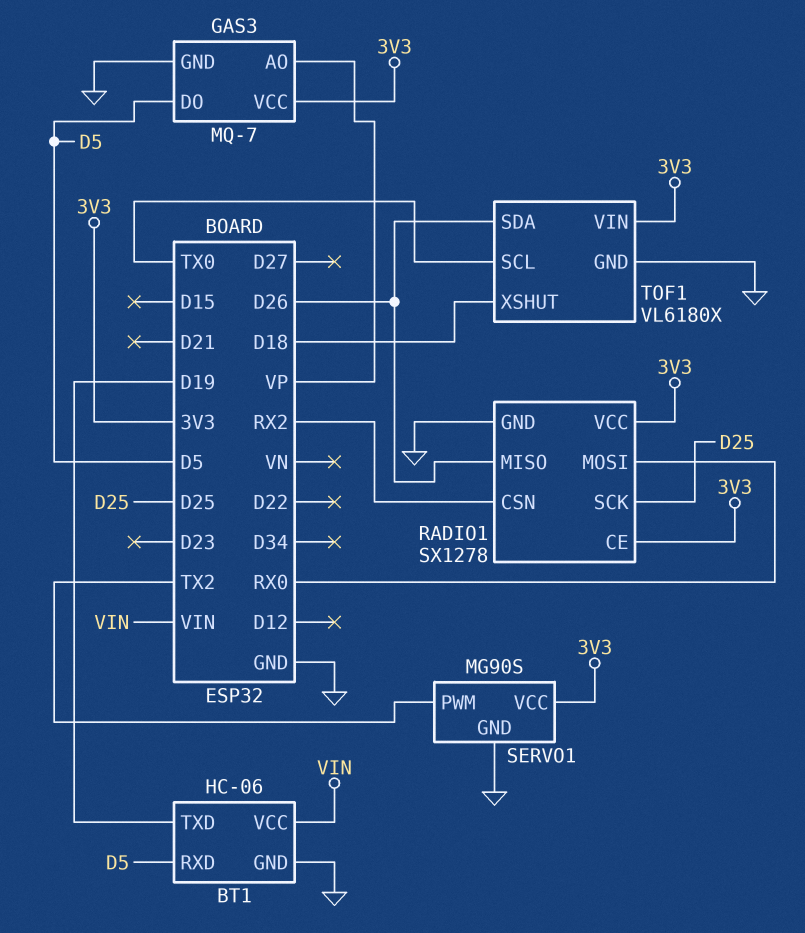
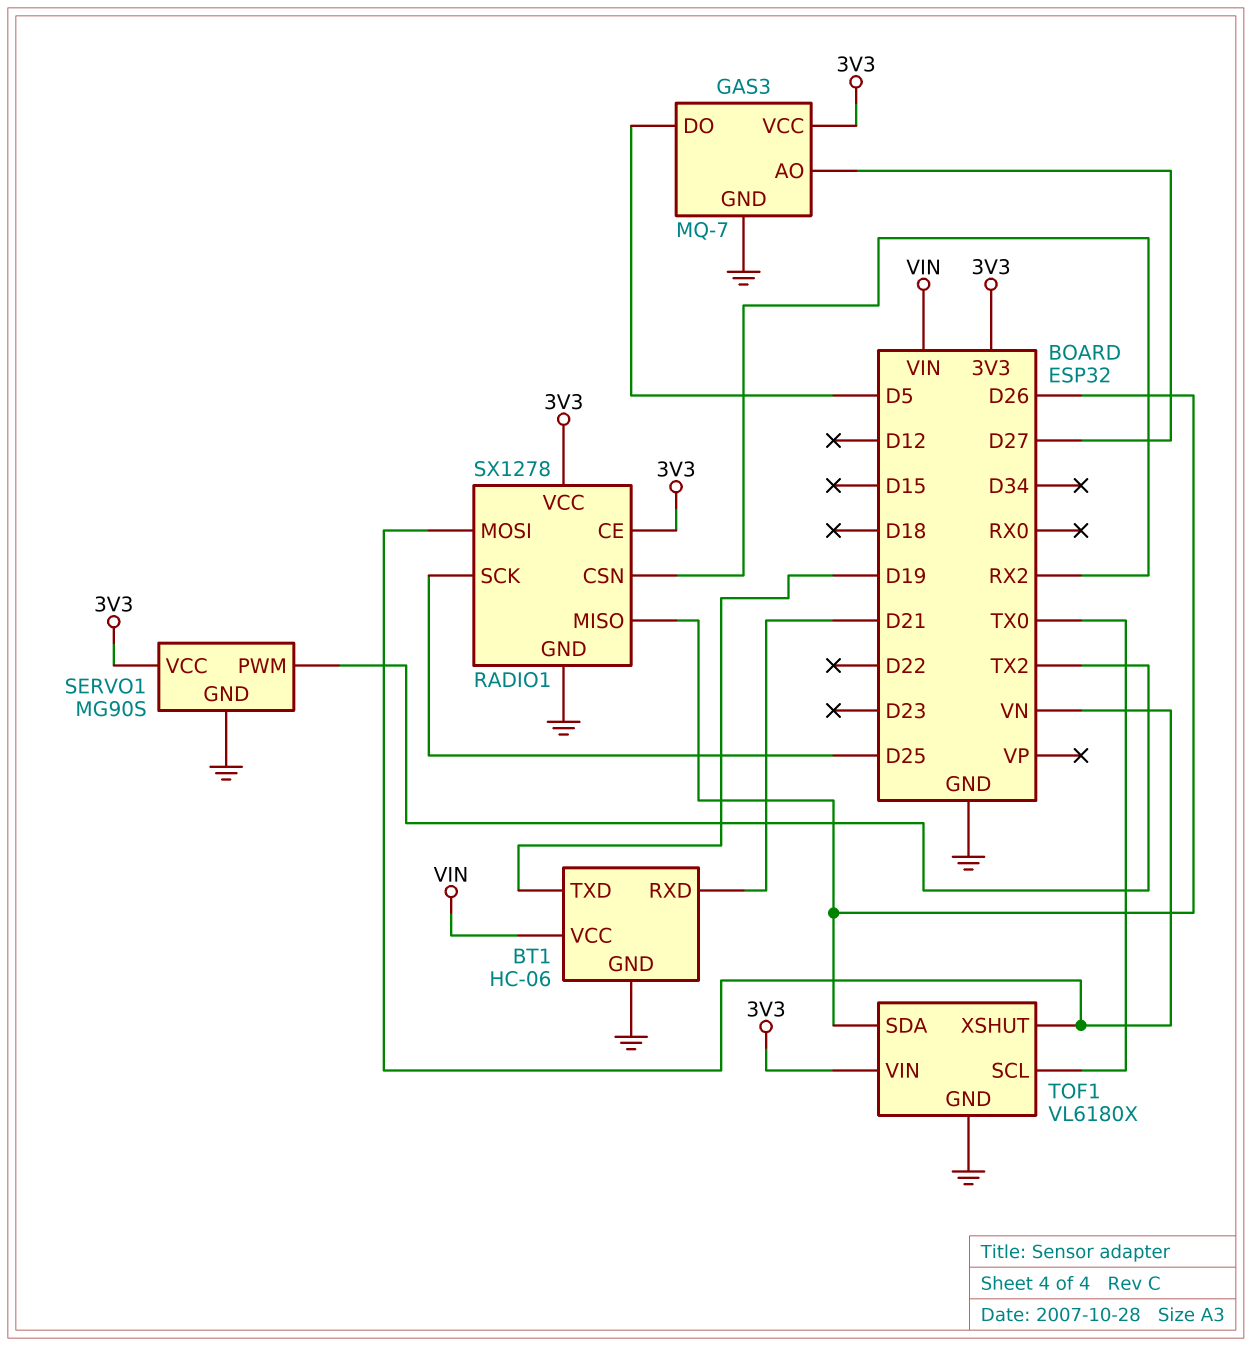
BT1 pin RXD: D5 -> D21
GAS3 pin AO: VP -> D27
RADIO1 pin MOSI: RX0 -> VN
TOF1 pin XSHUT: D18 -> VN

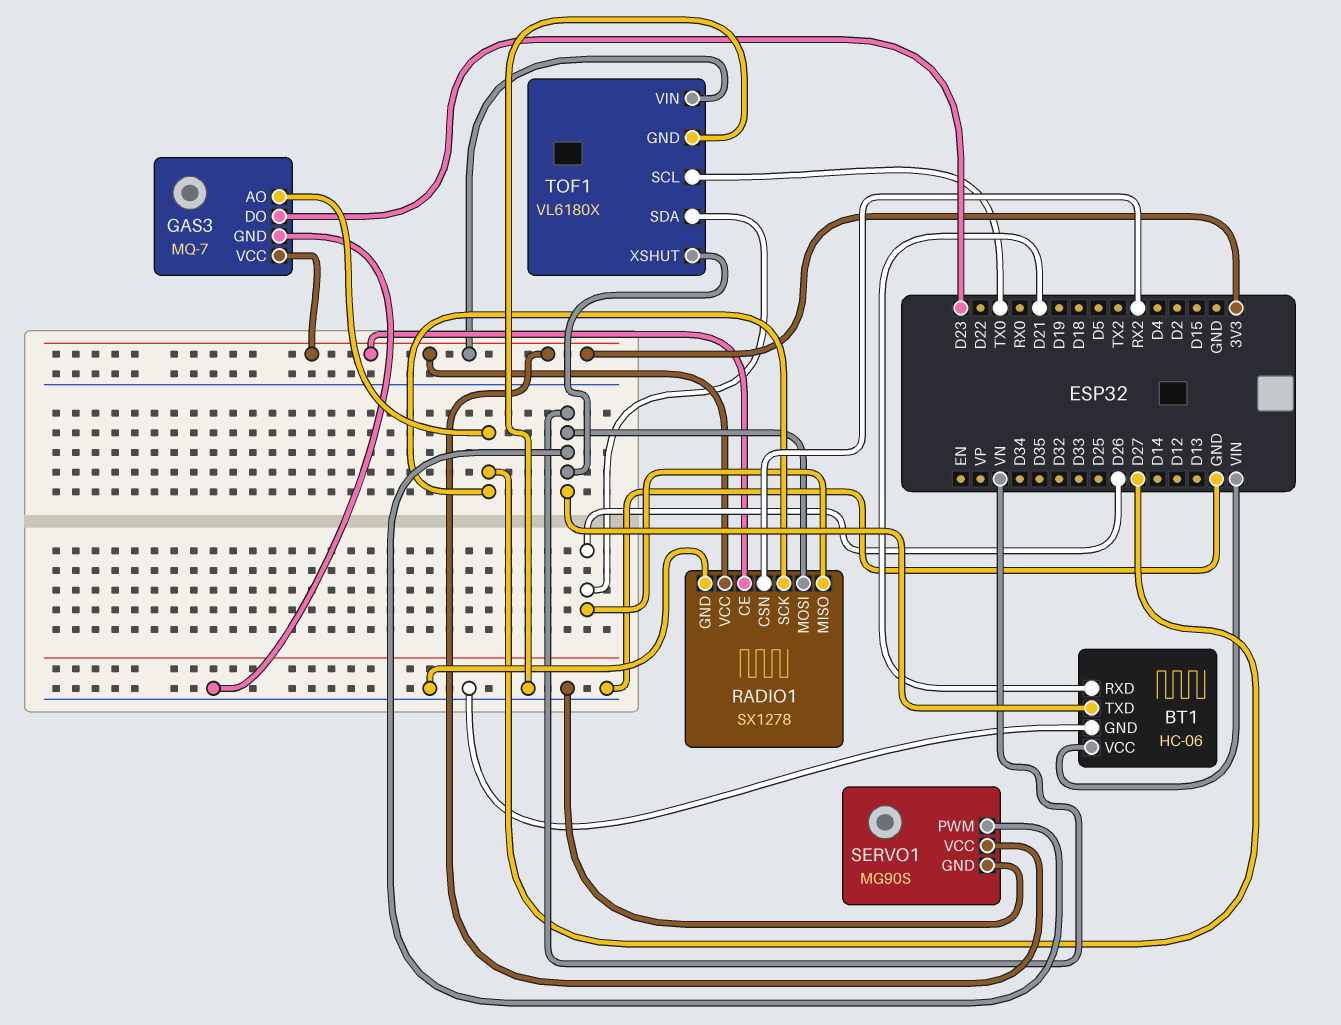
BT1 pin TXD: D19 -> VN
GAS3 pin DO: D5 -> D23
RADIO1 pin SCK: D25 -> D27
SERVO1 pin PWM: TX2 -> VN

